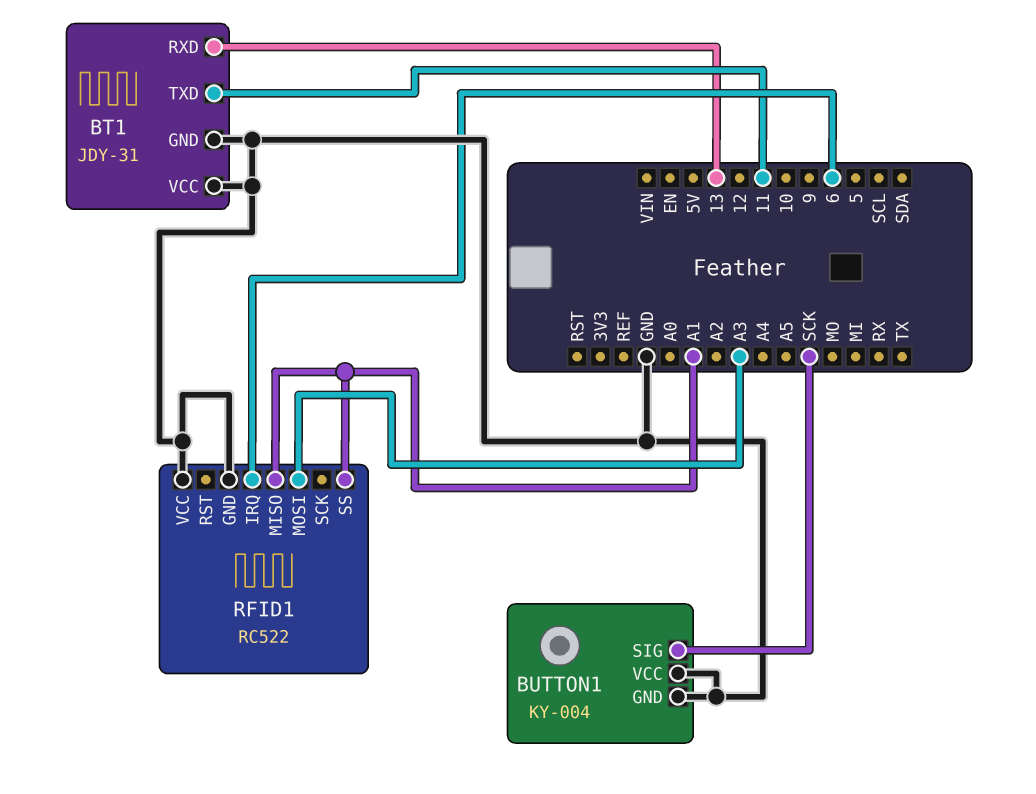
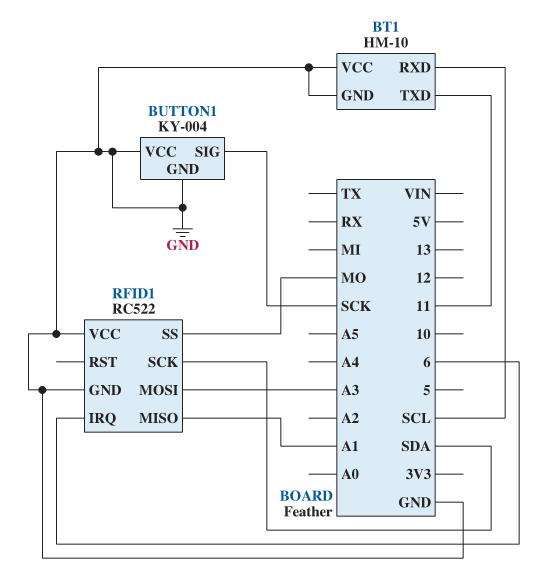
BT1: JDY-31 -> HM-10
BT1 pin RXD: 13 -> SCL
RFID1 pin SCK: none -> SDA
RFID1 pin SS: A1 -> MO

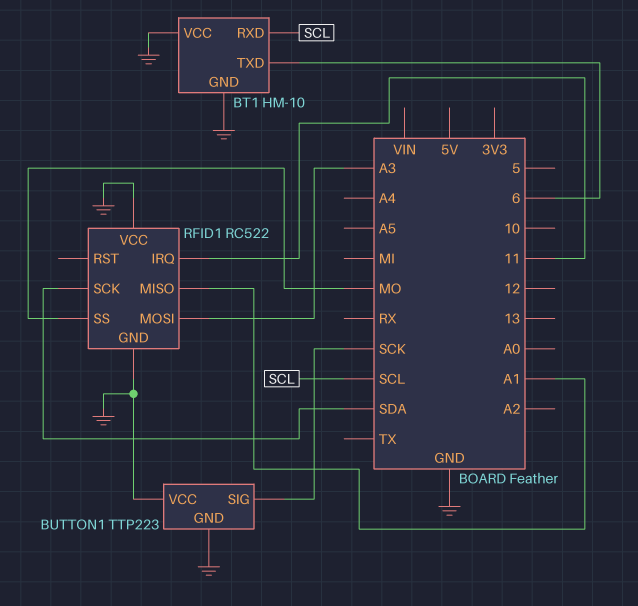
BT1 pin TXD: 11 -> 6
BUTTON1: KY-004 -> TTP223
RFID1 pin IRQ: 6 -> 11

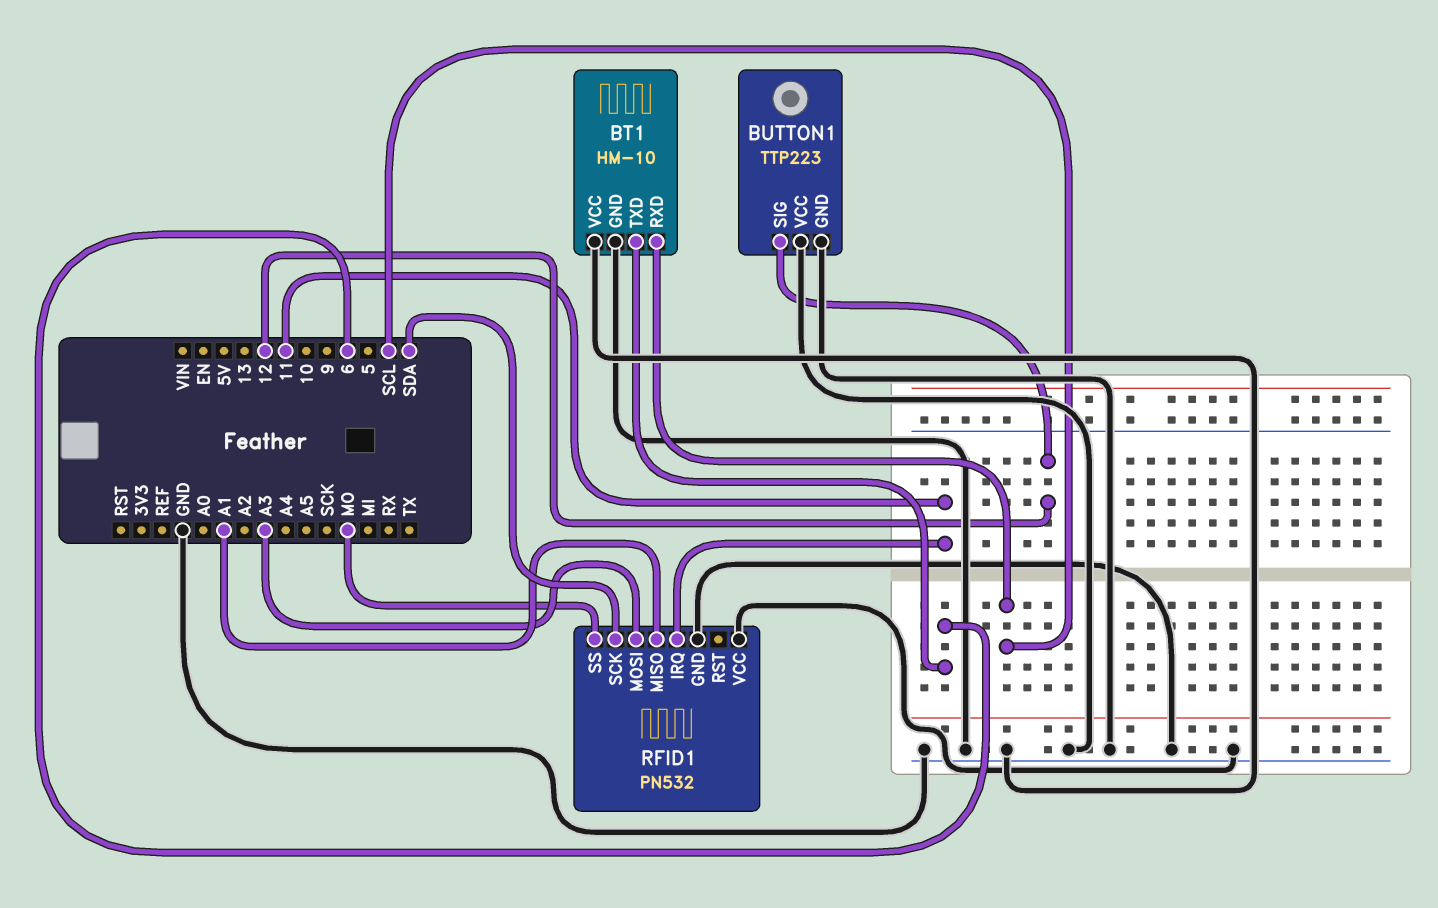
BUTTON1 pin SIG: SCK -> 12
RFID1: RC522 -> PN532

